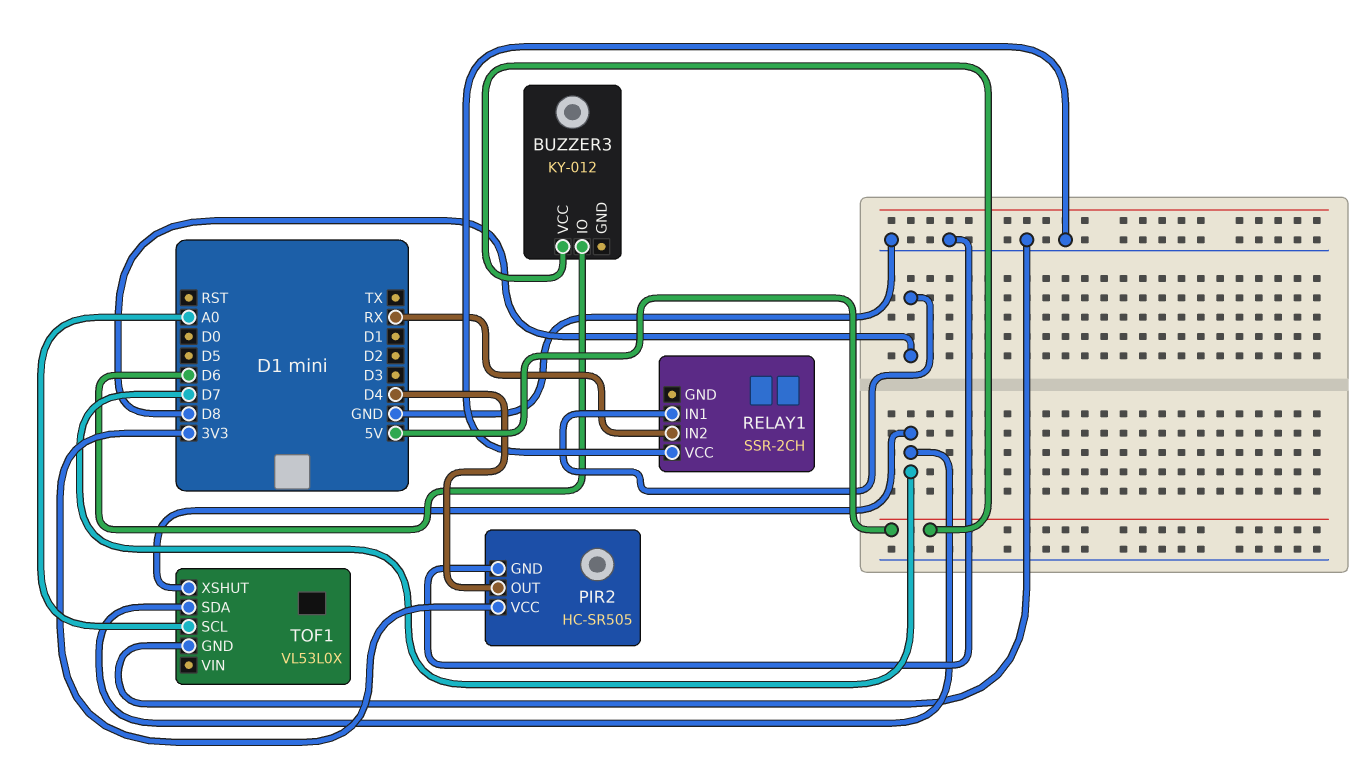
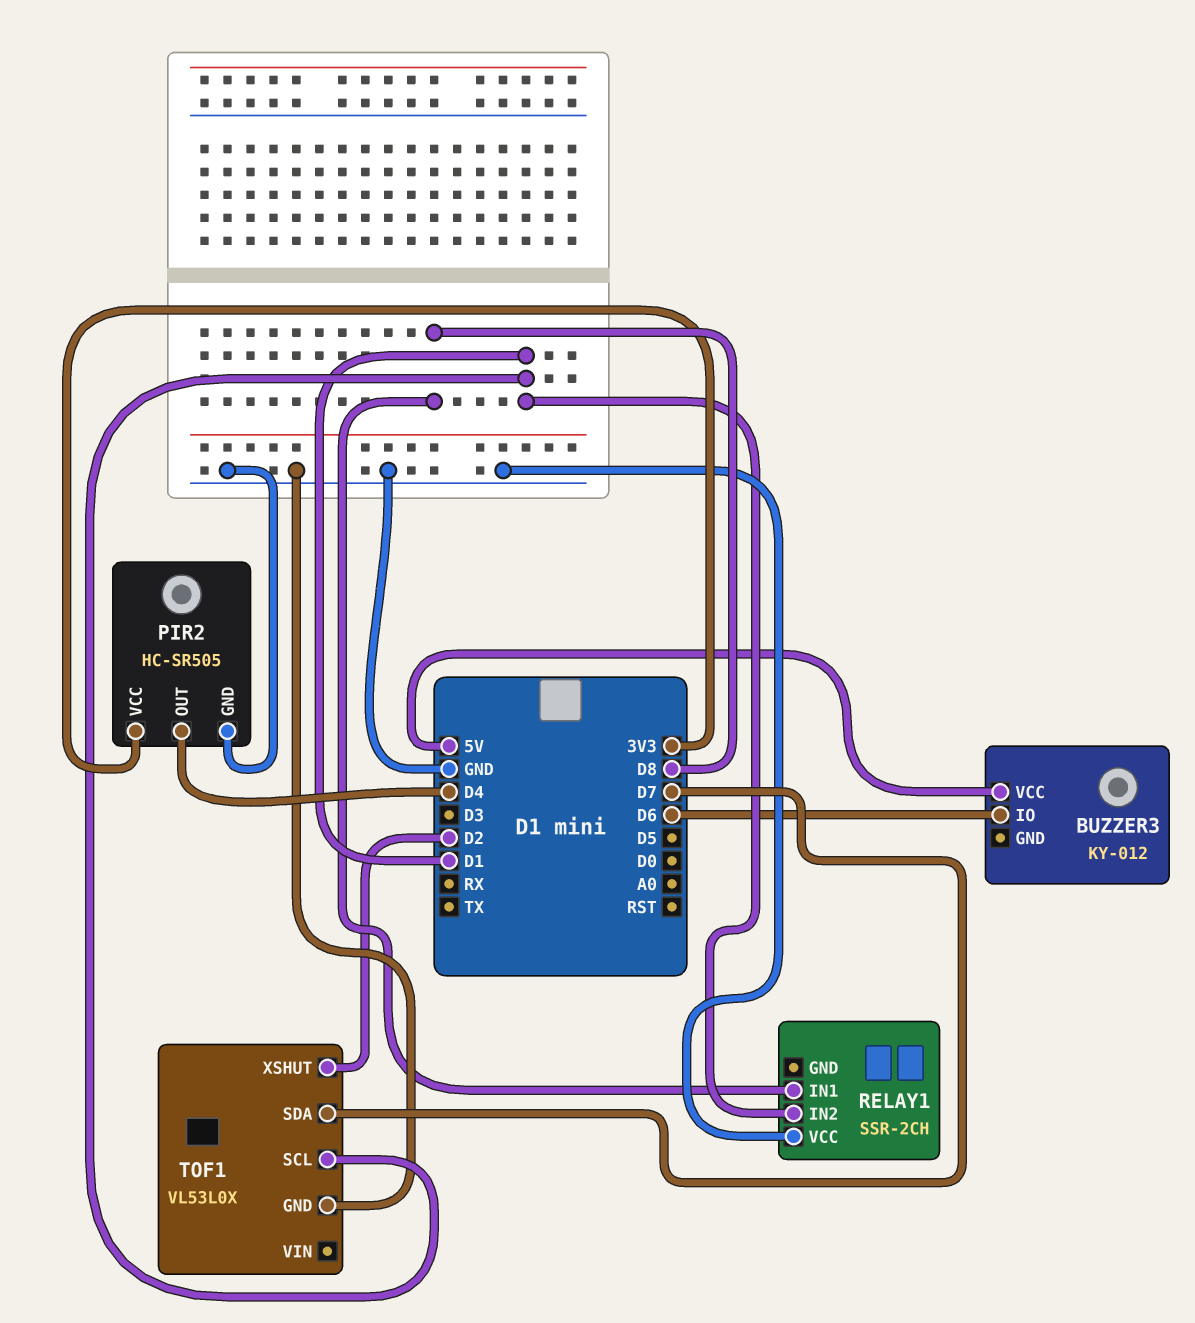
RELAY1 pin IN2: RX -> D1
TOF1 pin SCL: A0 -> D1
TOF1 pin XSHUT: D7 -> D2

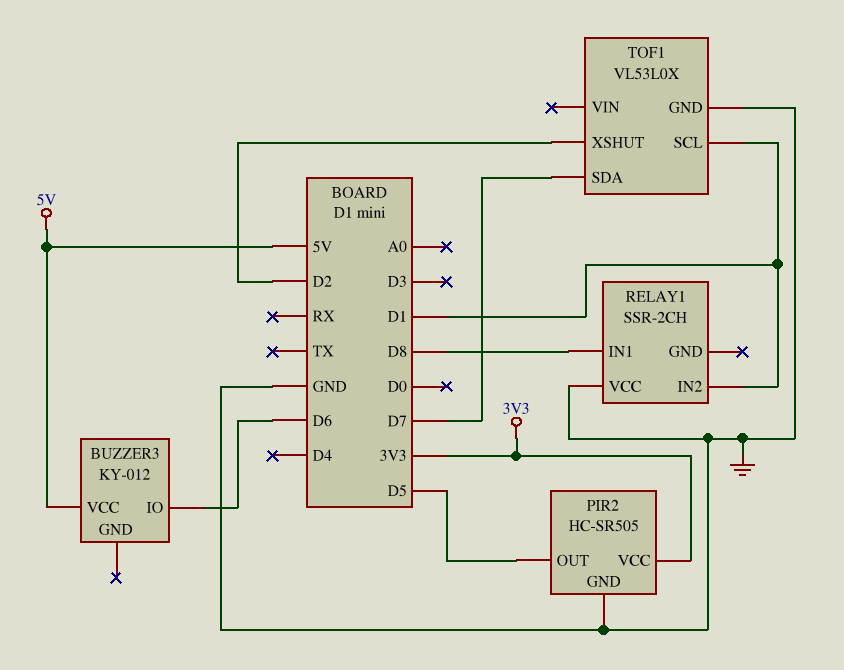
PIR2 pin OUT: D4 -> D5

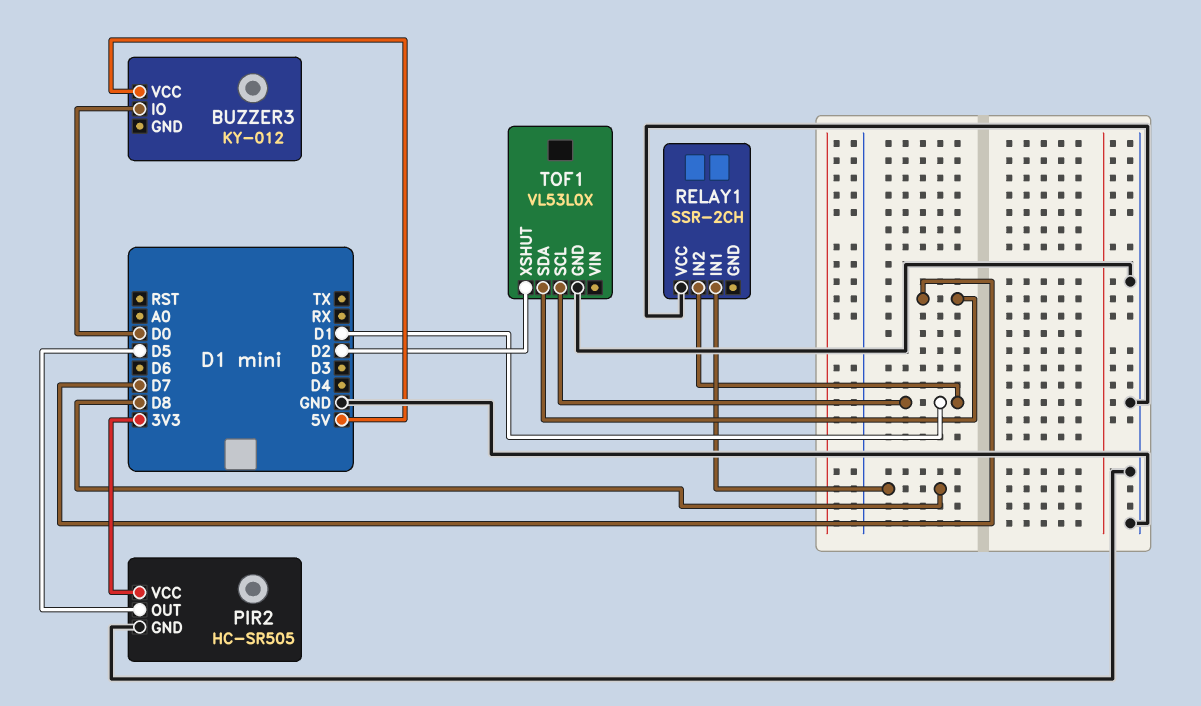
BUZZER3 pin IO: D6 -> D0

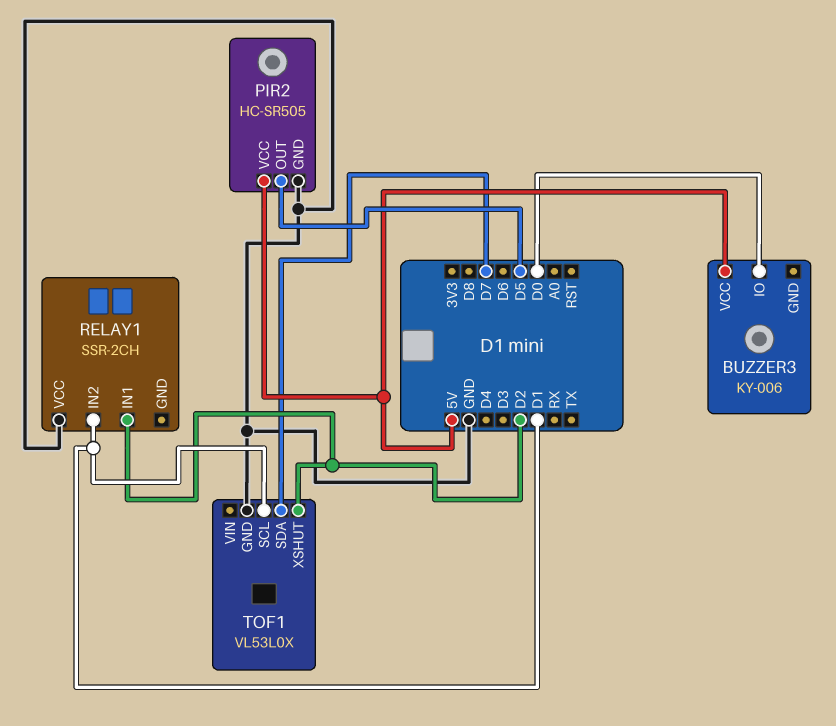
BUZZER3: KY-012 -> KY-006
PIR2 pin VCC: 3V3 -> 5V
RELAY1 pin IN1: D8 -> D2

